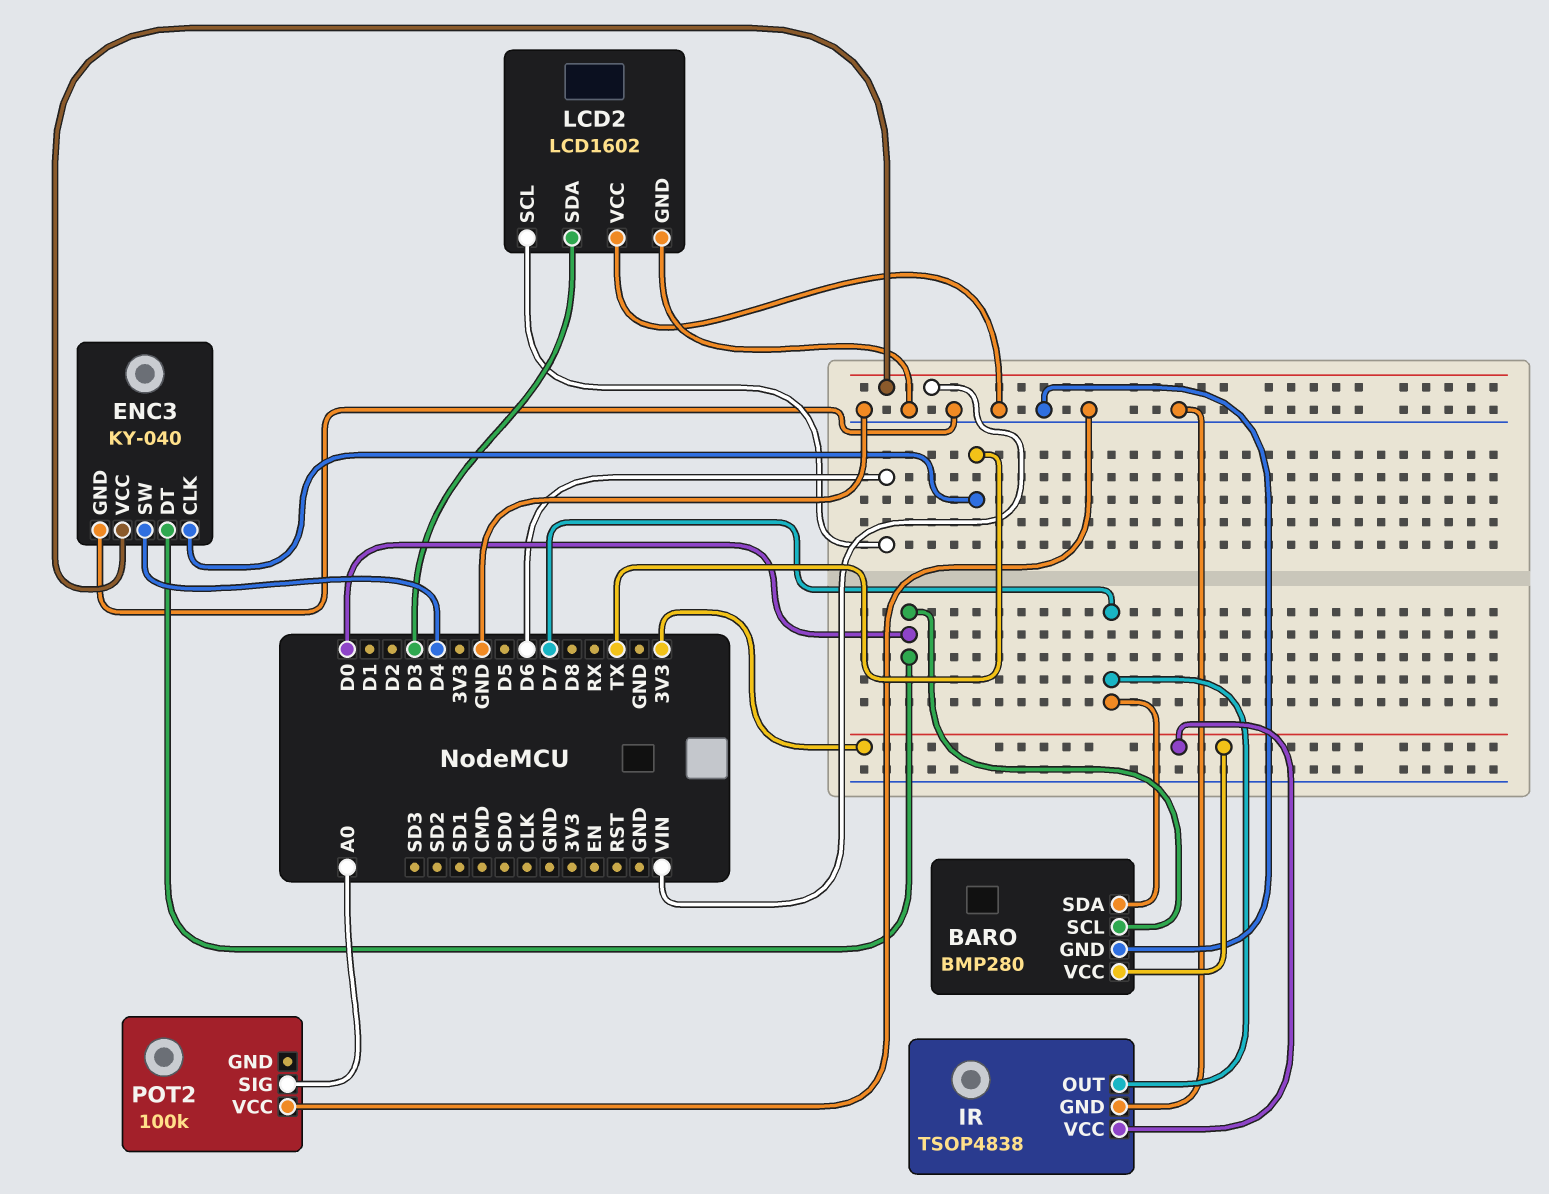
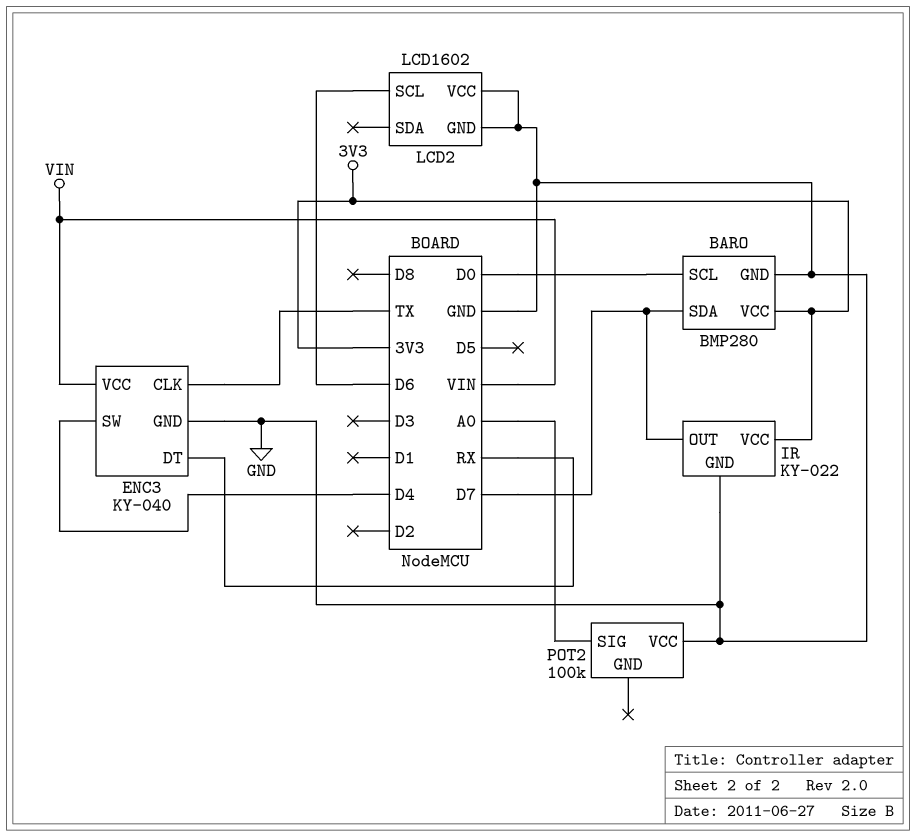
ENC3 pin DT: D0 -> RX
IR: TSOP4838 -> KY-022
LCD2 pin SDA: D3 -> none

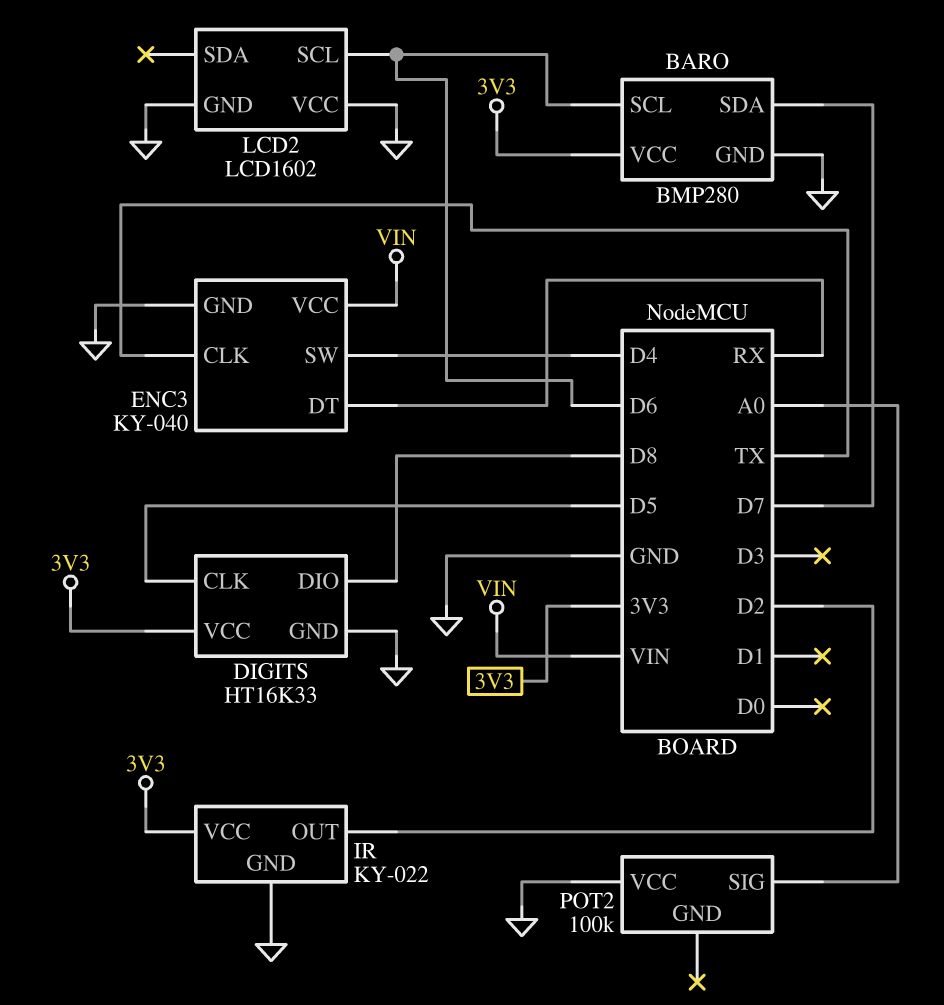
BARO pin SCL: D0 -> D6
DIGITS: none -> HT16K33
DIGITS pin CLK: none -> D5
DIGITS pin DIO: none -> D8
DIGITS pin GND: none -> GND
DIGITS pin VCC: none -> 3V3
IR pin OUT: D7 -> D2

